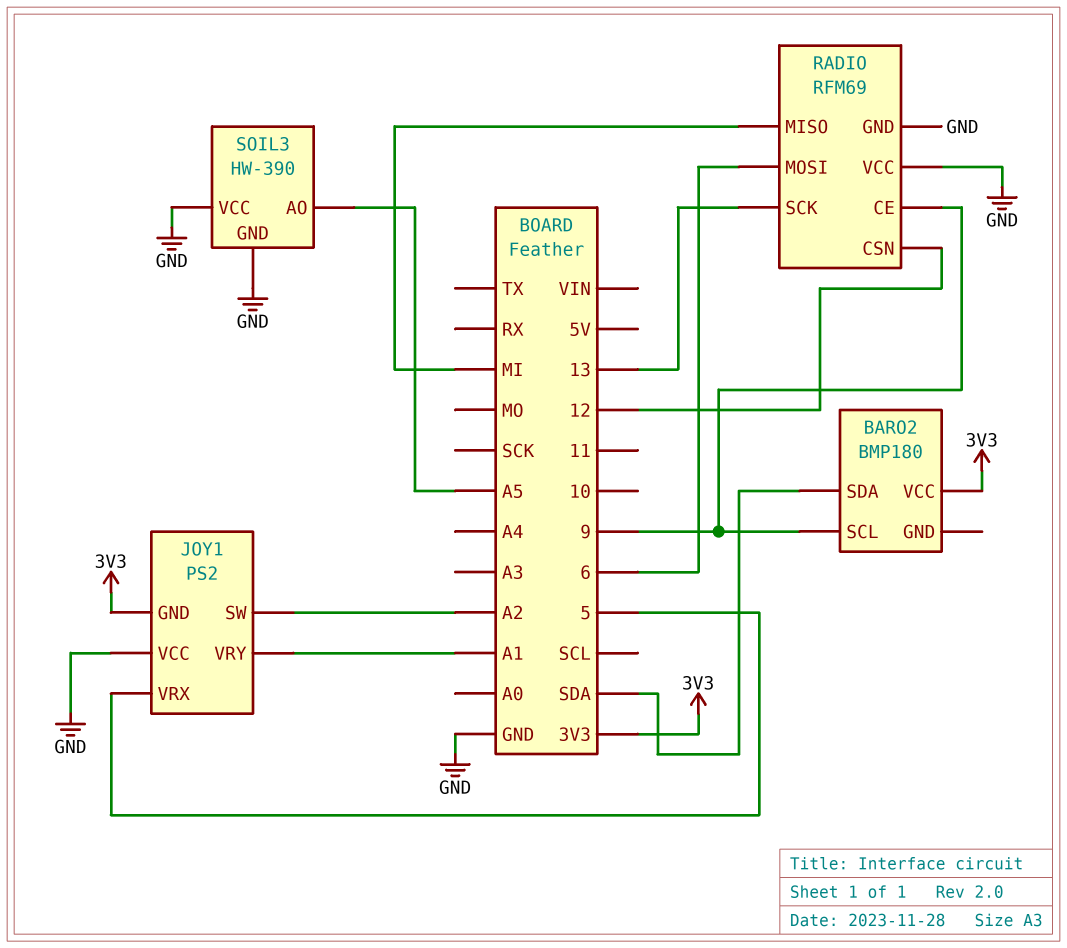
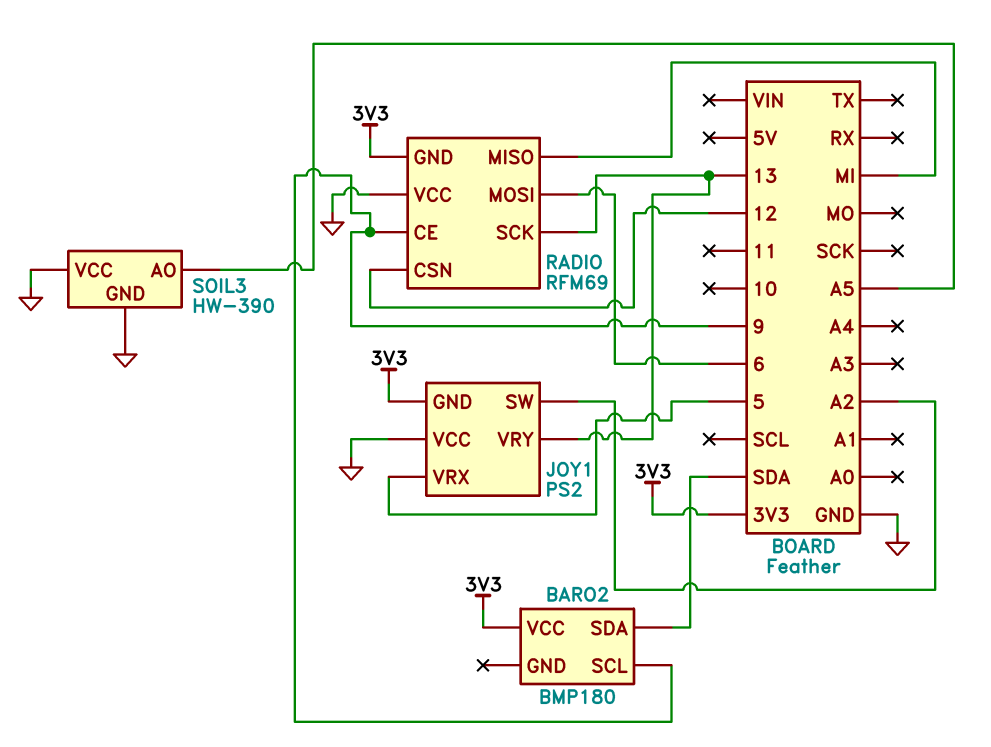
JOY1 pin VRY: A1 -> 13
RADIO pin GND: GND -> 3V3

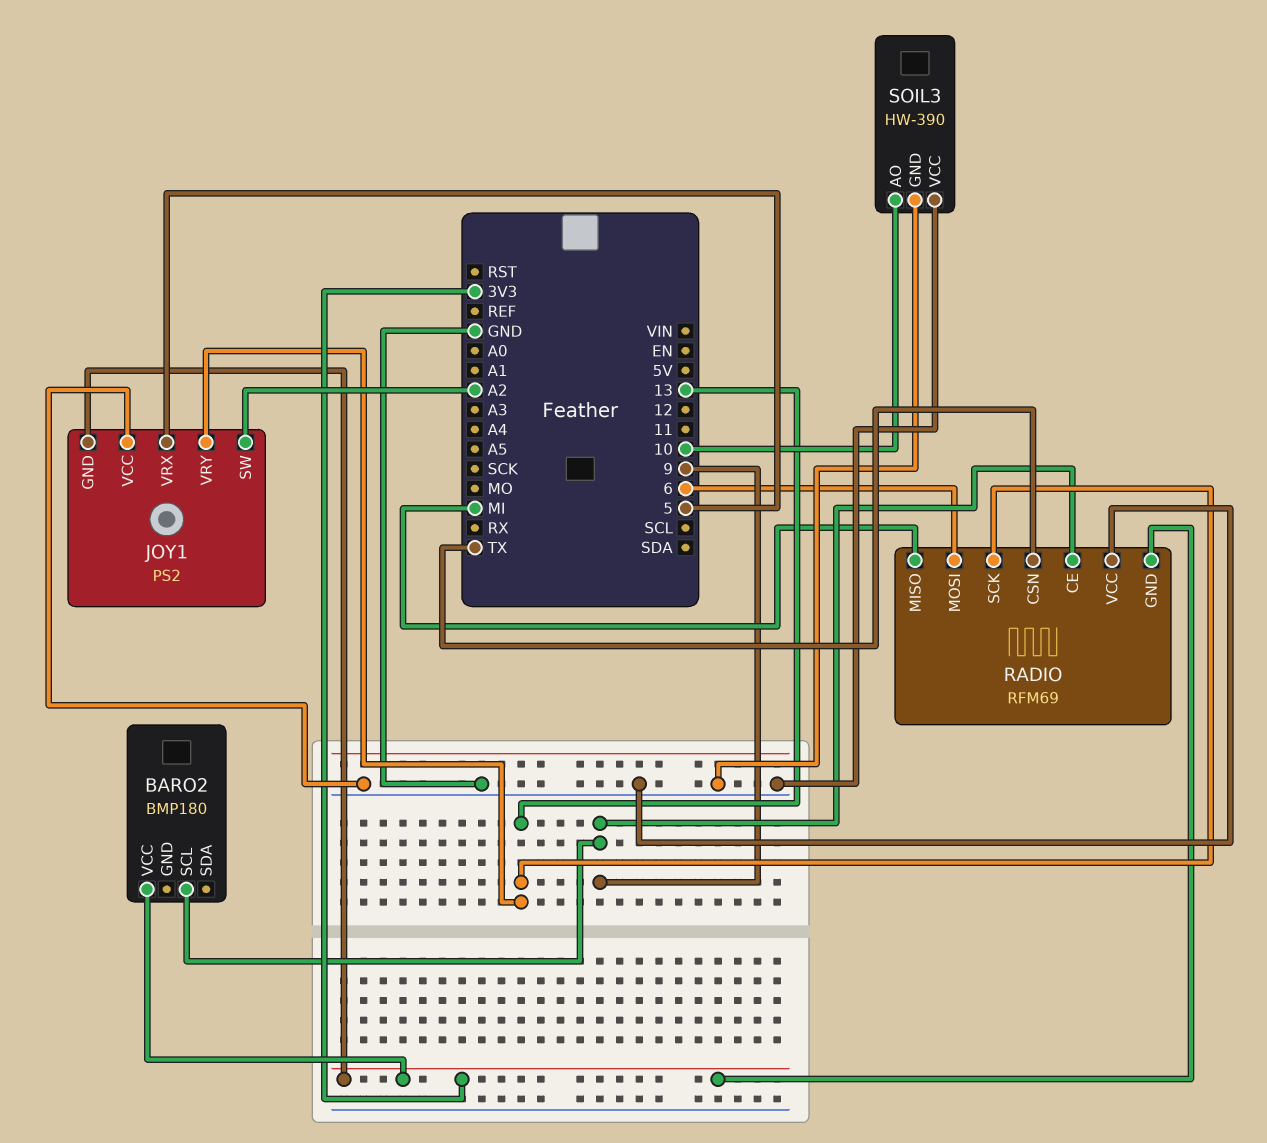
BARO2 pin SDA: SDA -> none
RADIO pin CSN: 12 -> TX
SOIL3 pin AO: A5 -> 10

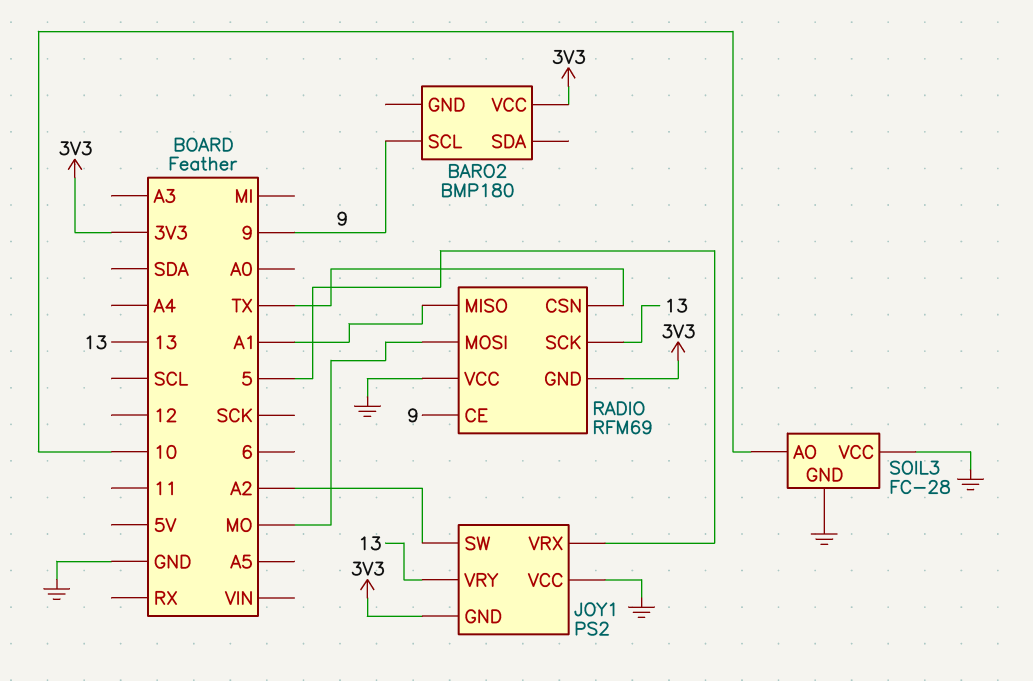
RADIO pin MISO: MI -> A1
RADIO pin MOSI: 6 -> MO
SOIL3: HW-390 -> FC-28

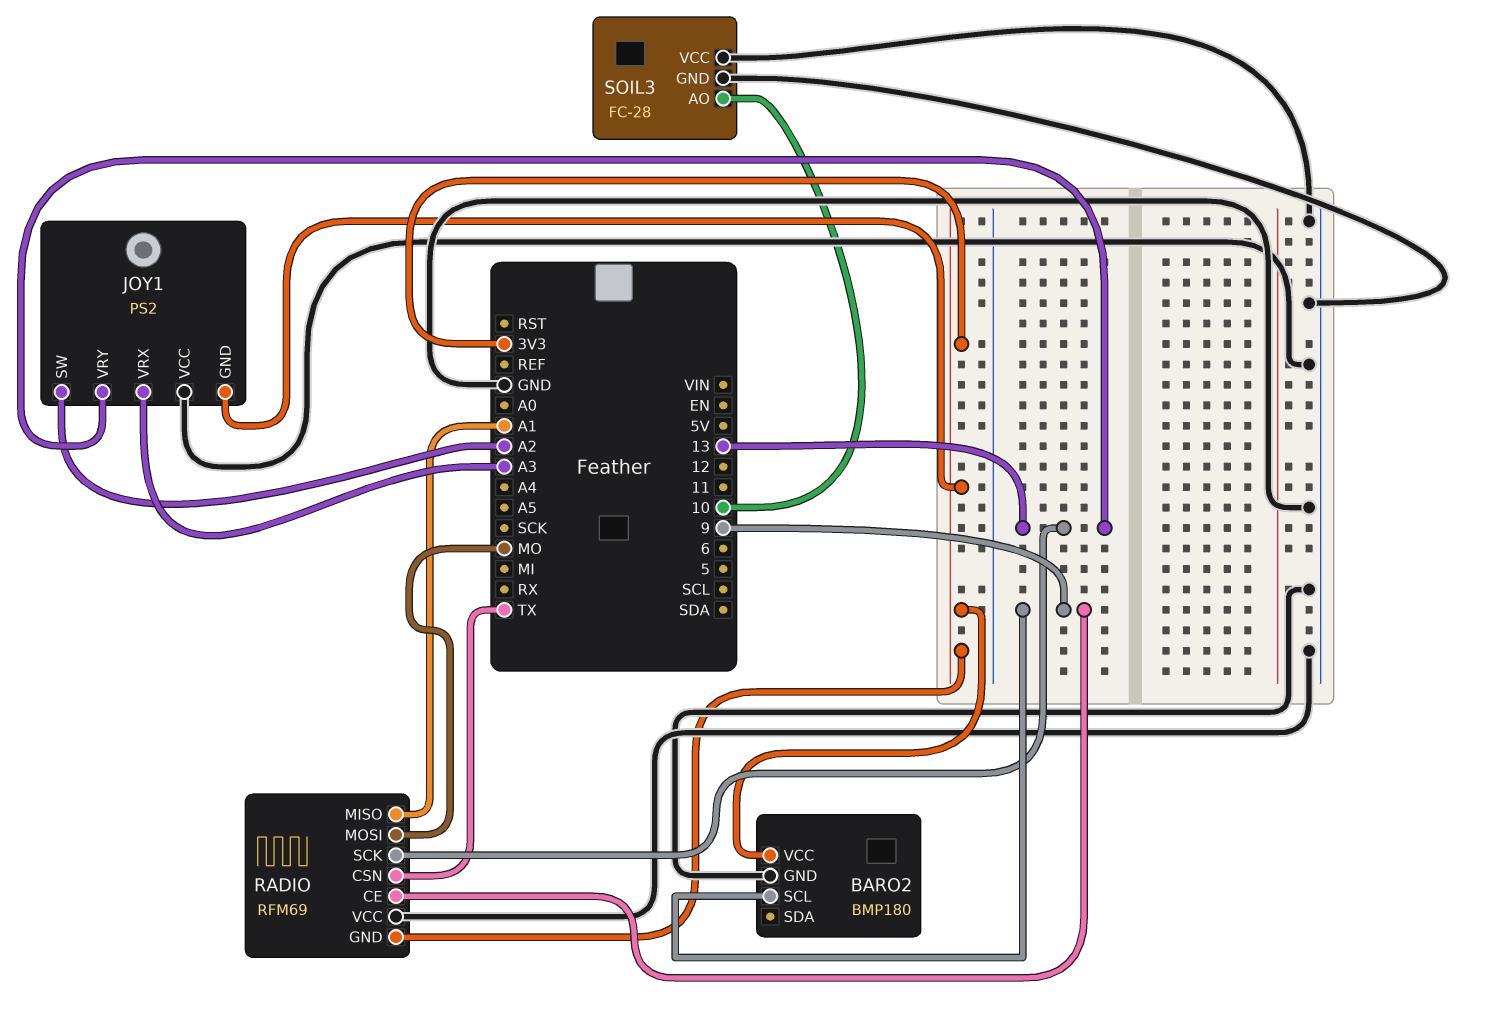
BARO2 pin GND: none -> GND
JOY1 pin VRX: 5 -> A3

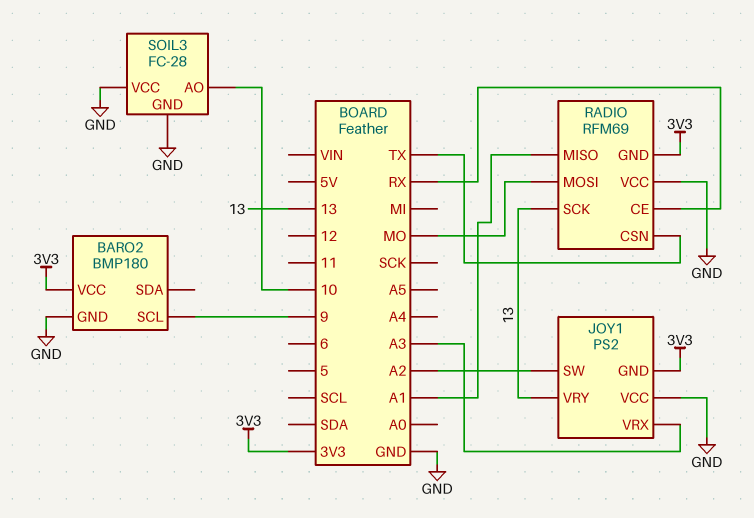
RADIO pin CE: 9 -> RX

